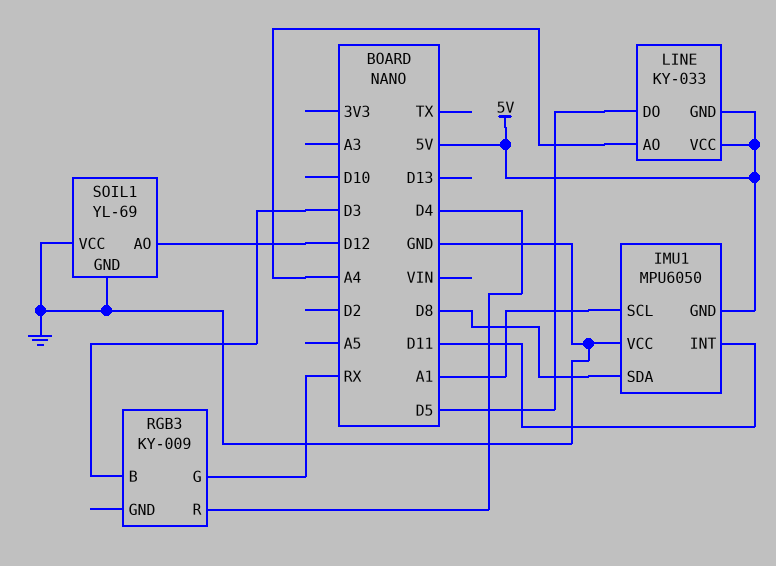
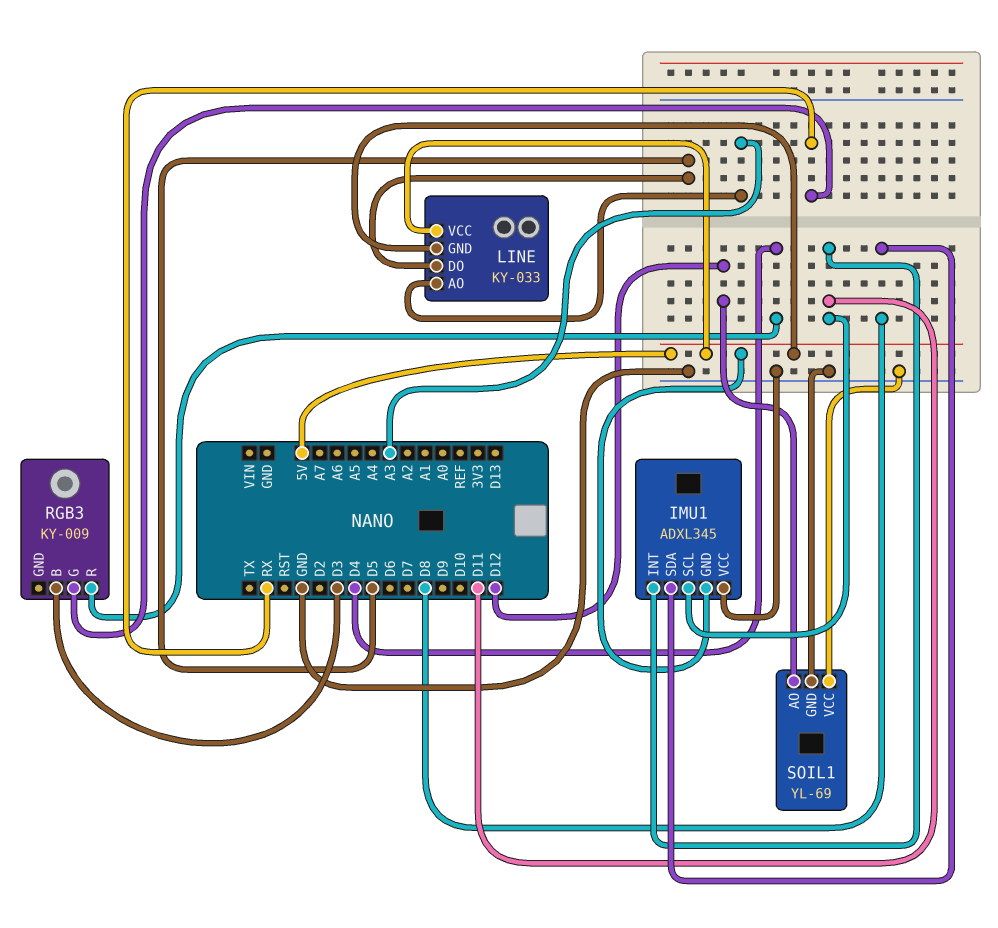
IMU1: MPU6050 -> ADXL345
IMU1 pin SCL: A1 -> D11
LINE pin AO: A4 -> A3

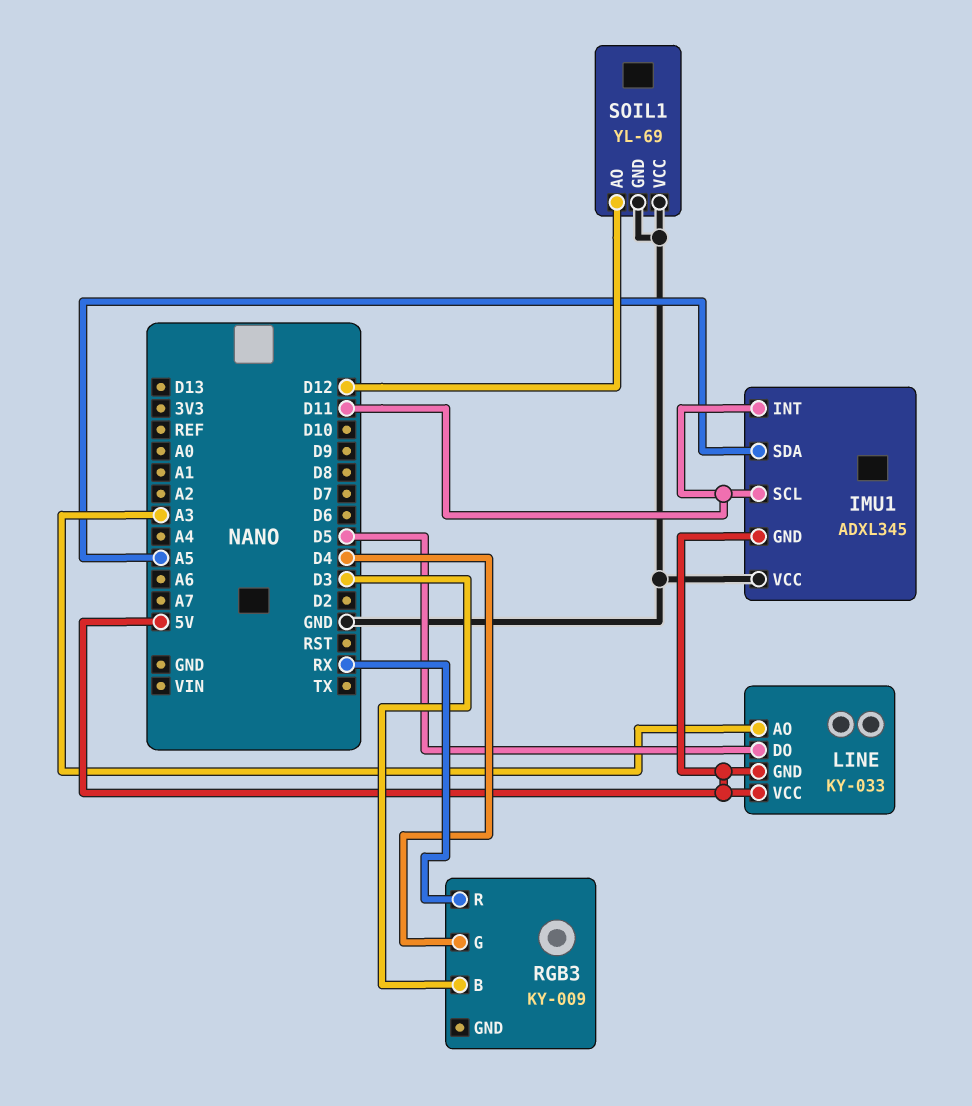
IMU1 pin SDA: D8 -> A5
RGB3 pin G: RX -> D4
RGB3 pin R: D4 -> RX

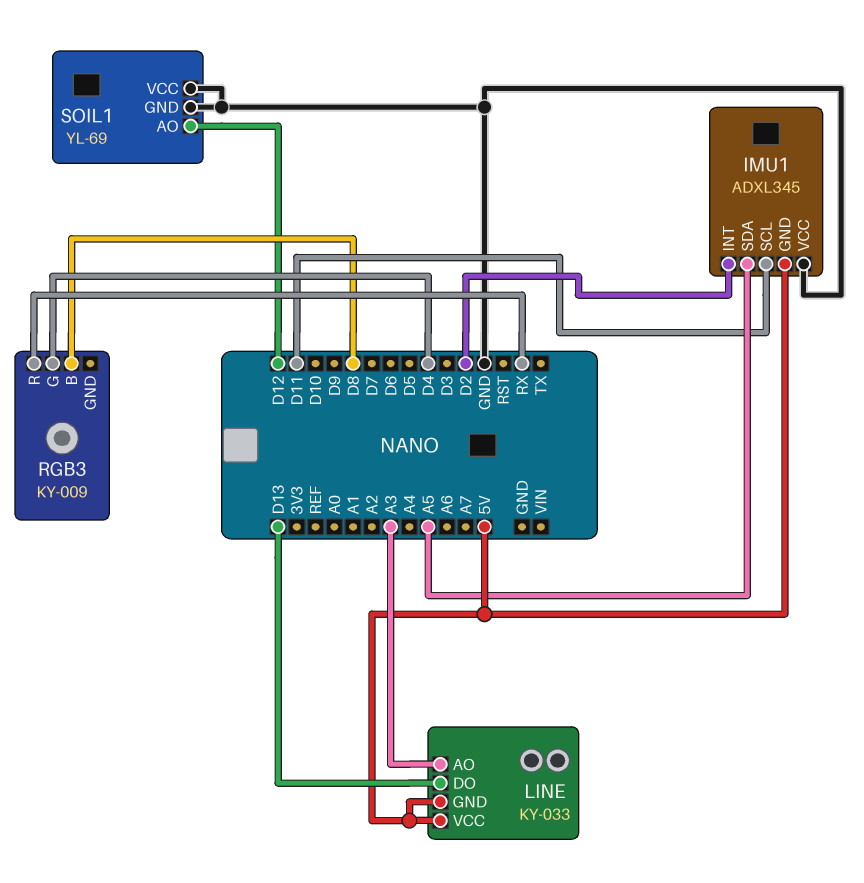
IMU1 pin INT: D11 -> D2
LINE pin DO: D5 -> D13
RGB3 pin B: D3 -> D8

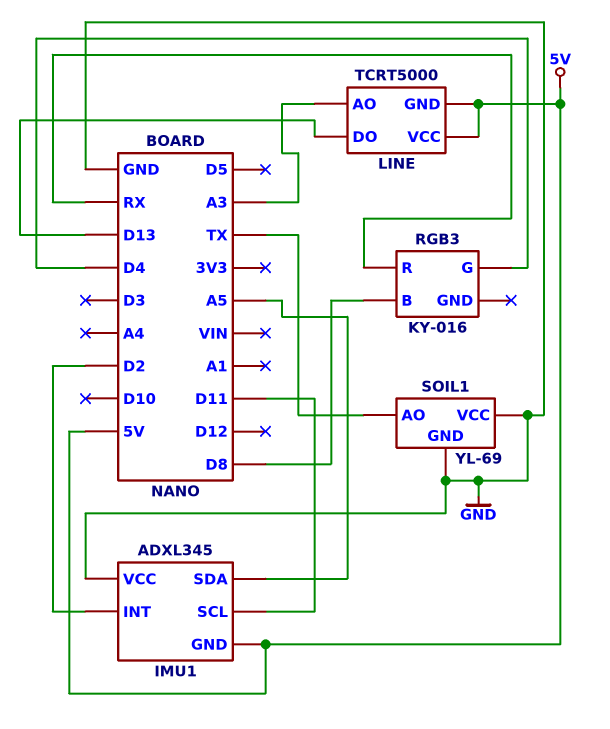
LINE: KY-033 -> TCRT5000
RGB3: KY-009 -> KY-016
SOIL1 pin AO: D12 -> TX

